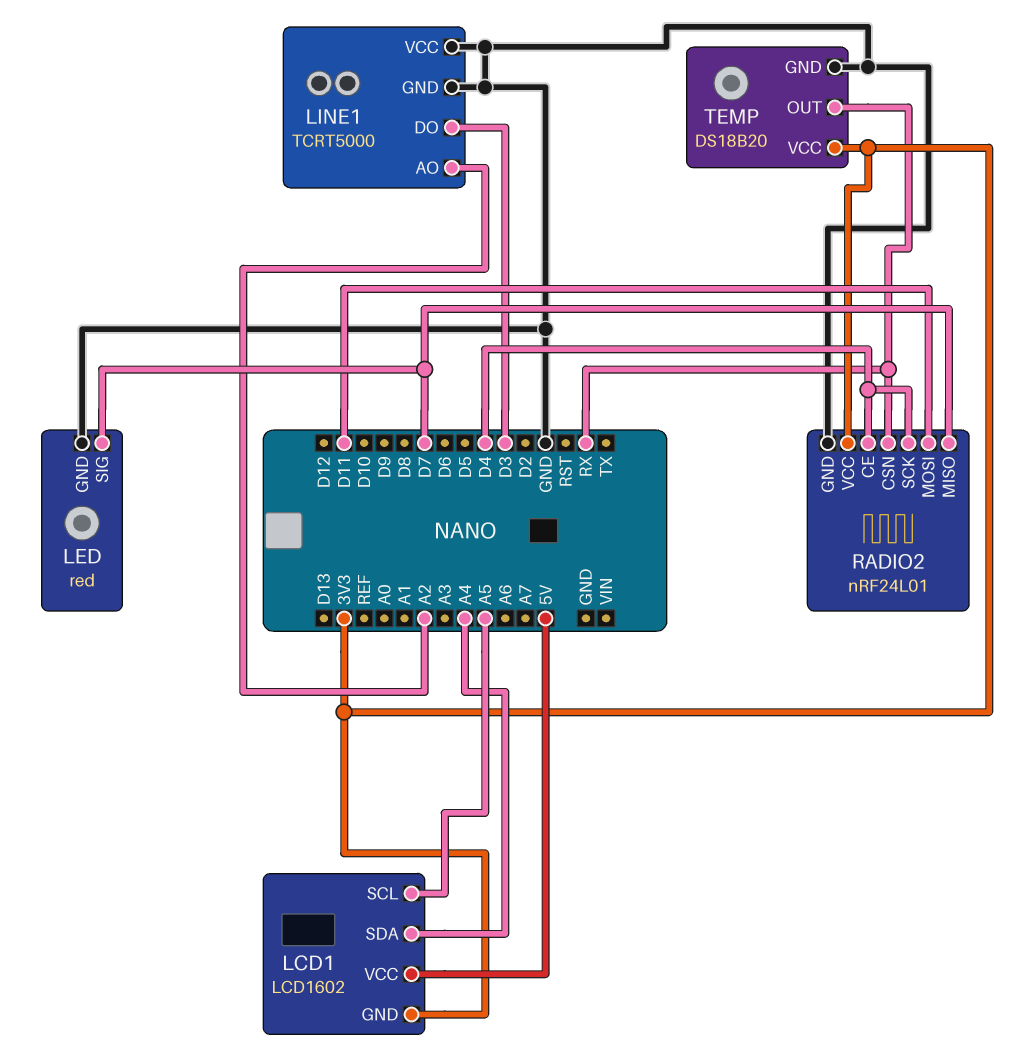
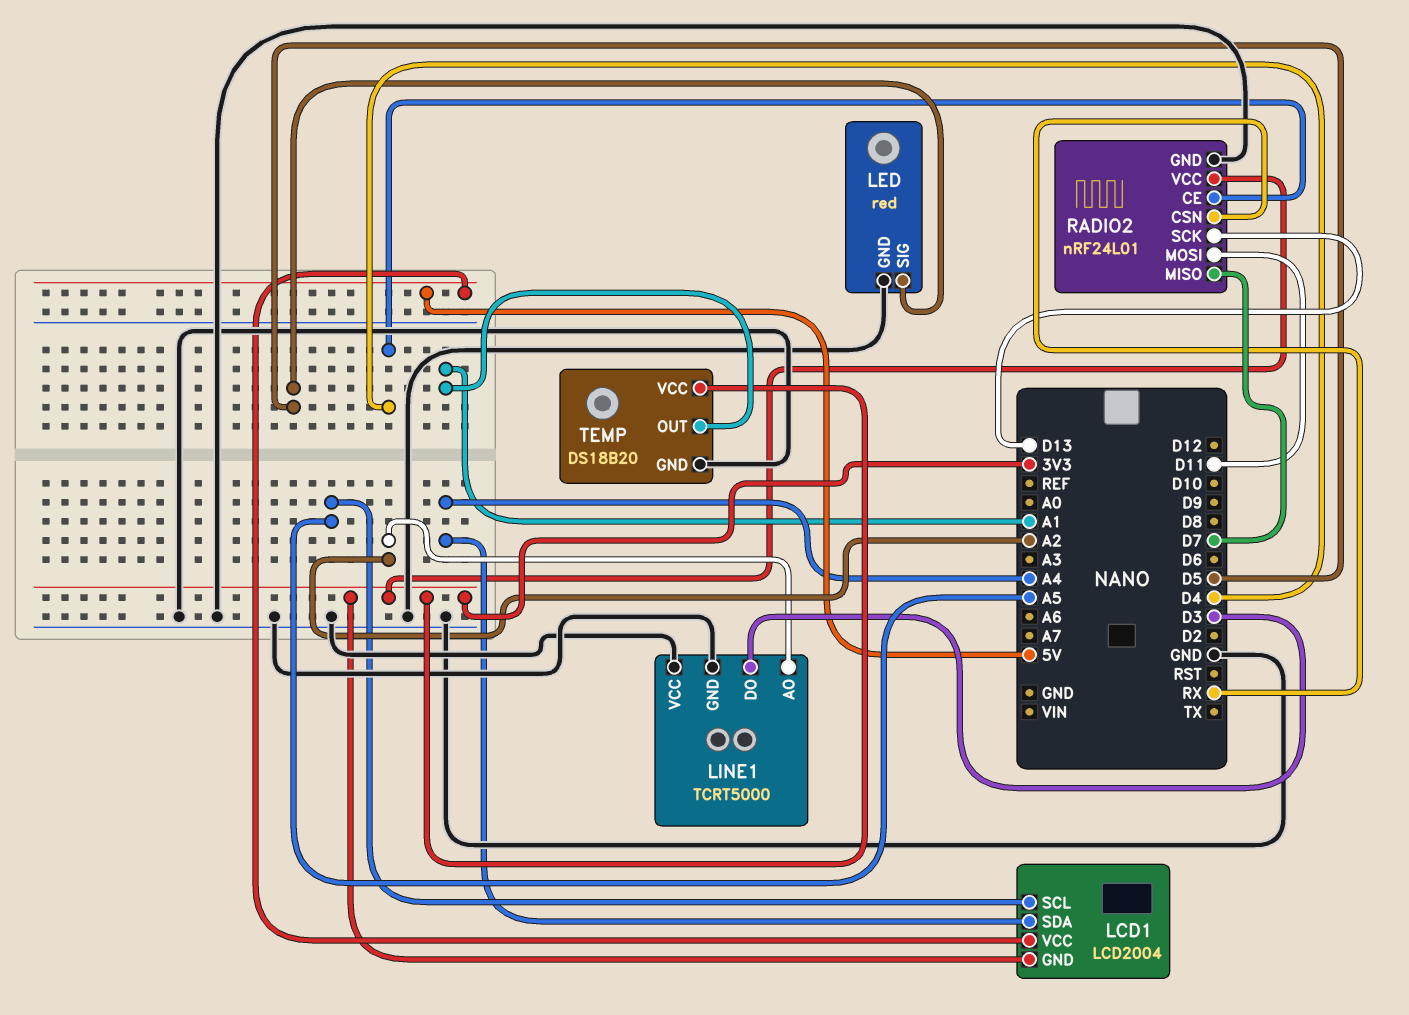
LCD1: LCD1602 -> LCD2004
LED pin SIG: D7 -> D5
RADIO2 pin SCK: D4 -> D13
TEMP pin OUT: RX -> A1

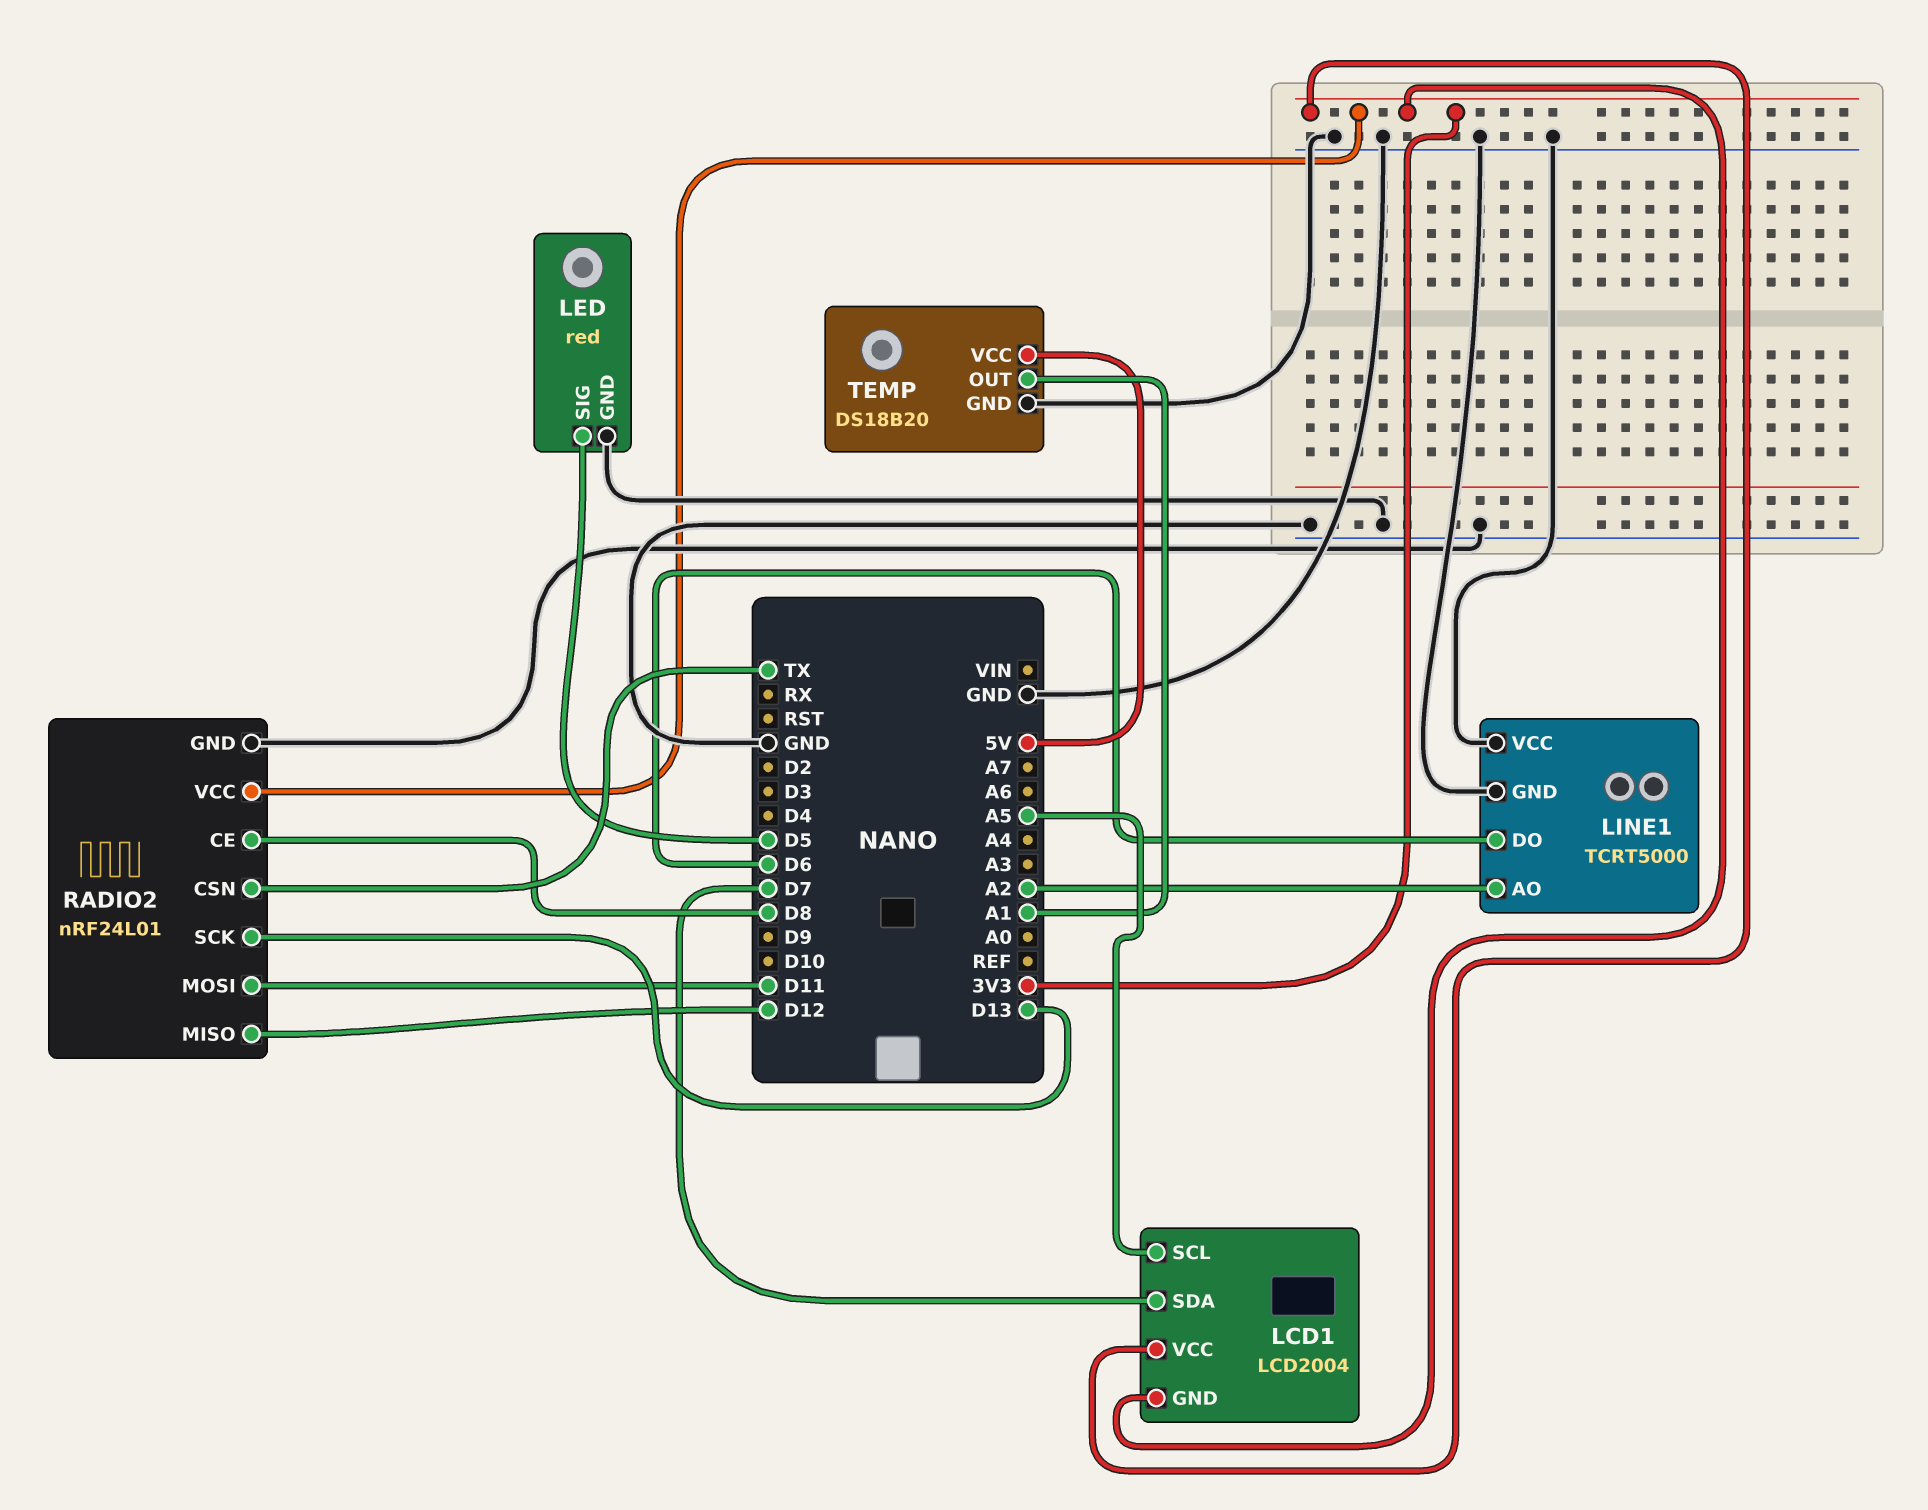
LCD1 pin SDA: A4 -> D7
LCD1 pin VCC: 5V -> 3V3
LINE1 pin DO: D3 -> D6
RADIO2 pin CE: D4 -> D8
RADIO2 pin CSN: RX -> TX
RADIO2 pin MISO: D7 -> D12
TEMP pin VCC: 3V3 -> 5V

